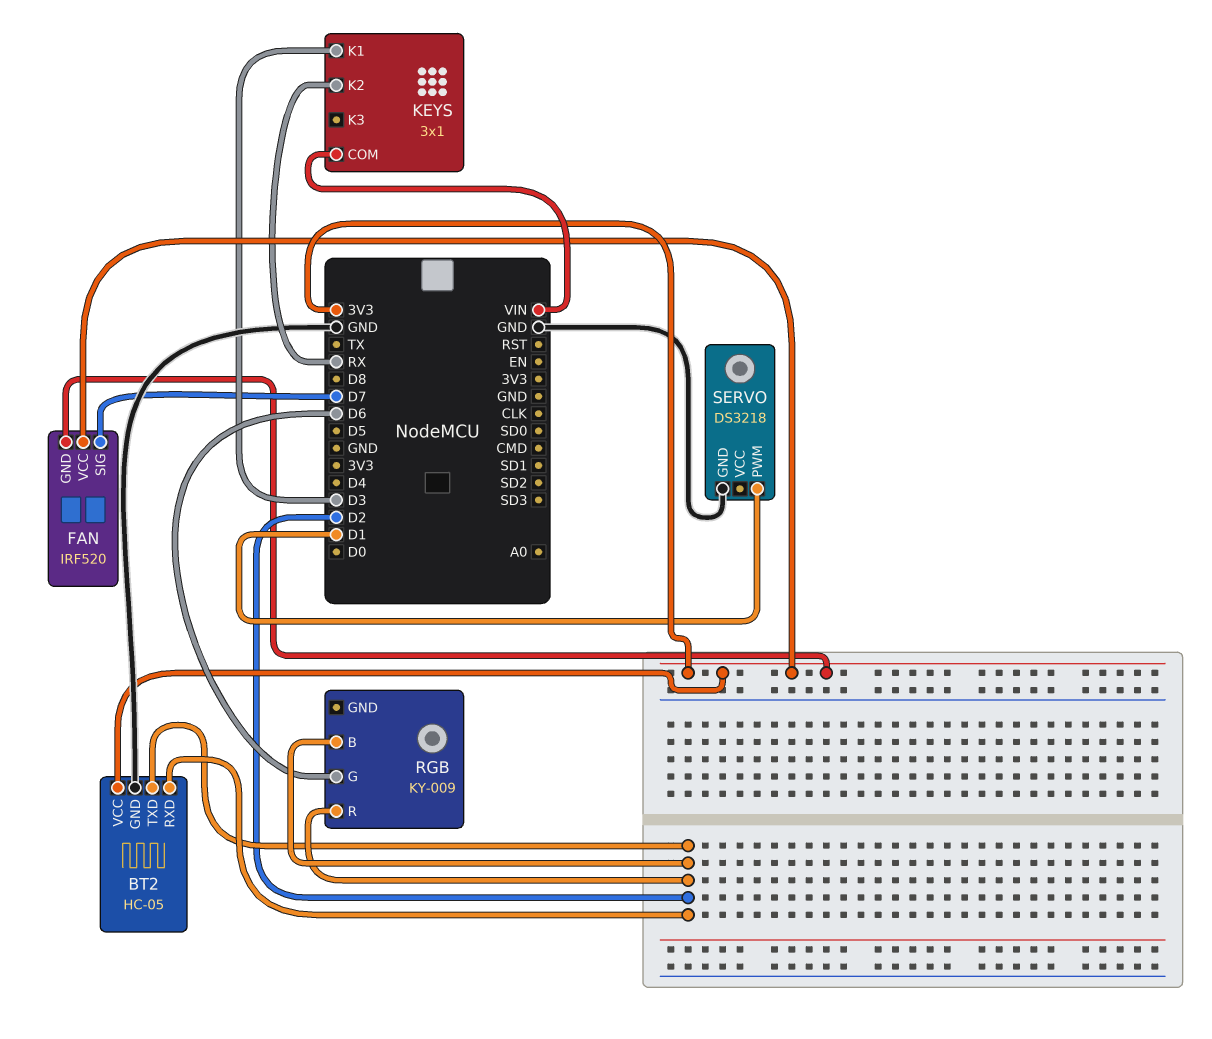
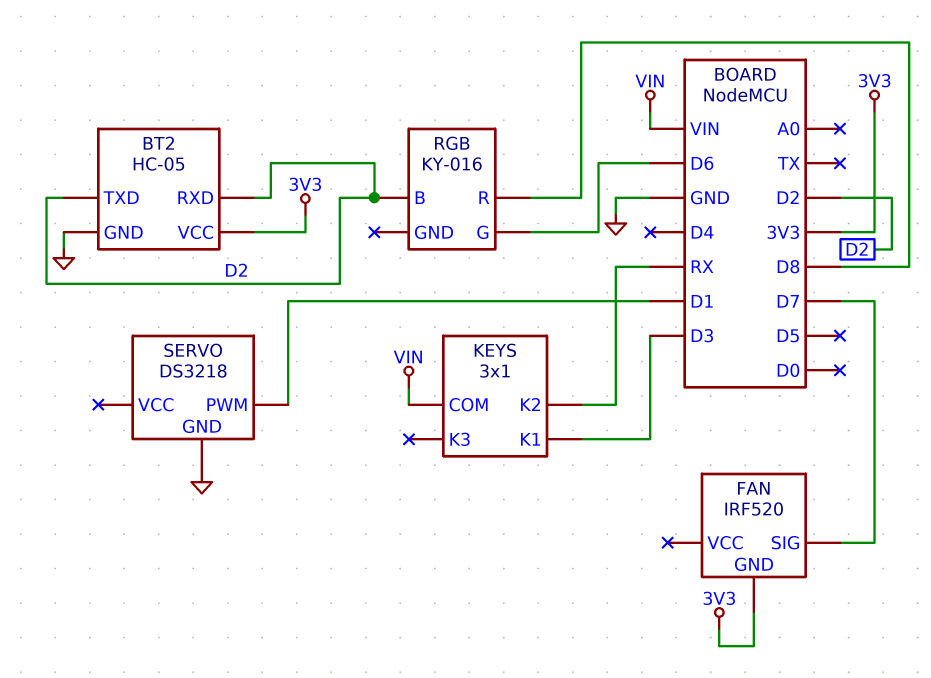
FAN pin VCC: 3V3 -> none
RGB: KY-009 -> KY-016
RGB pin R: D2 -> D8

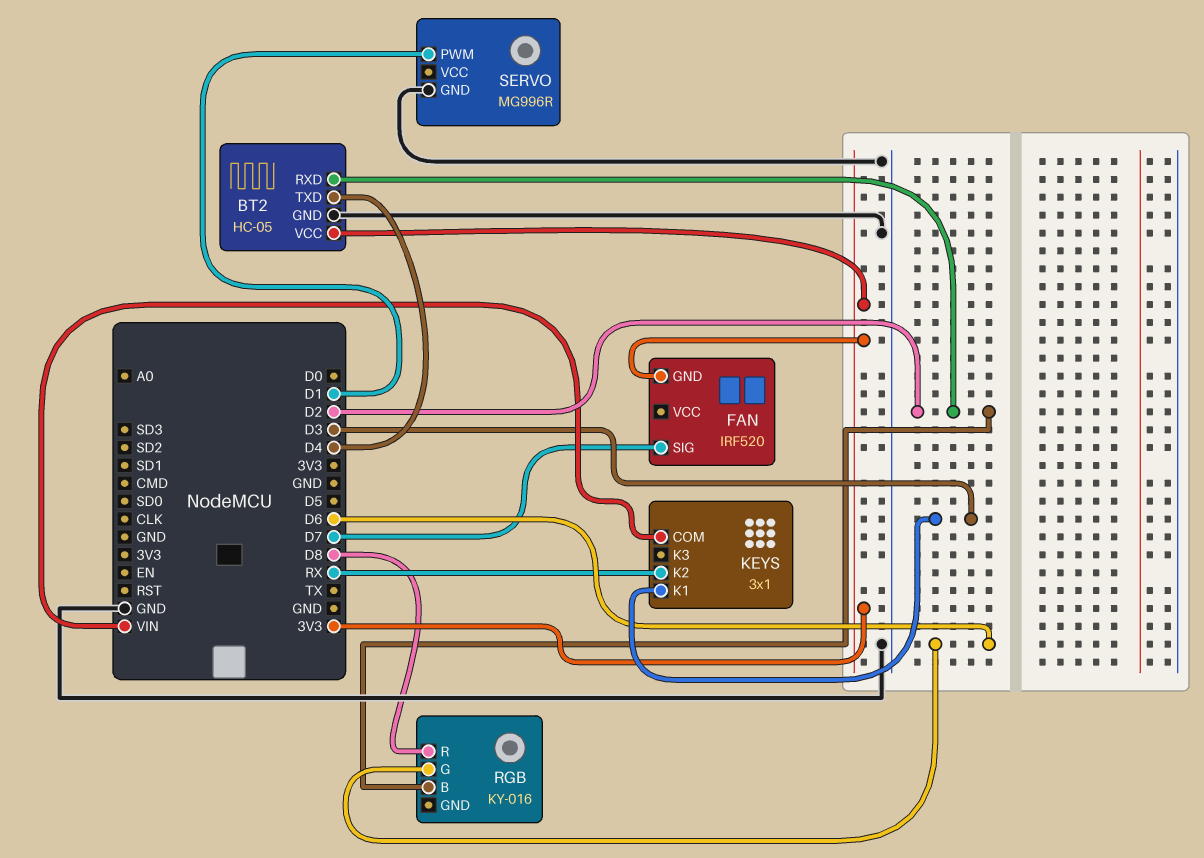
BT2 pin TXD: D2 -> D4
SERVO: DS3218 -> MG996R

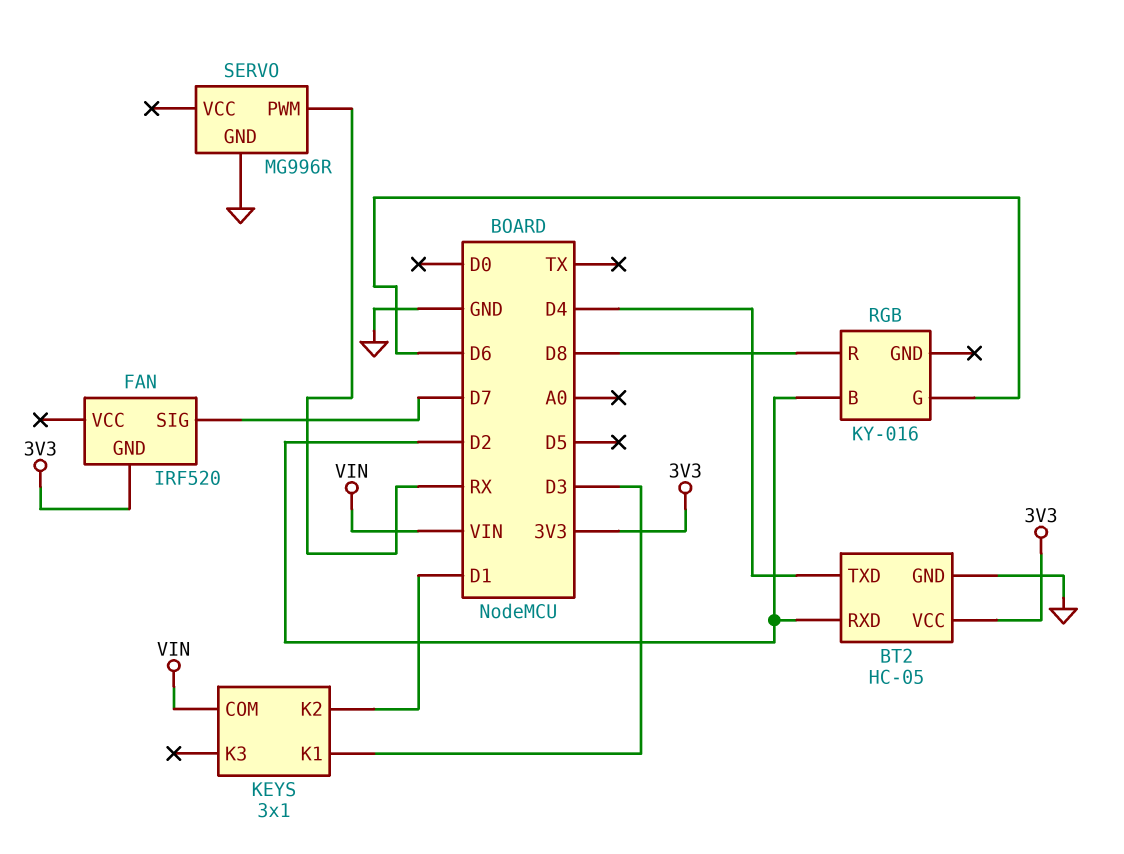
KEYS pin K2: RX -> D1
SERVO pin PWM: D1 -> RX

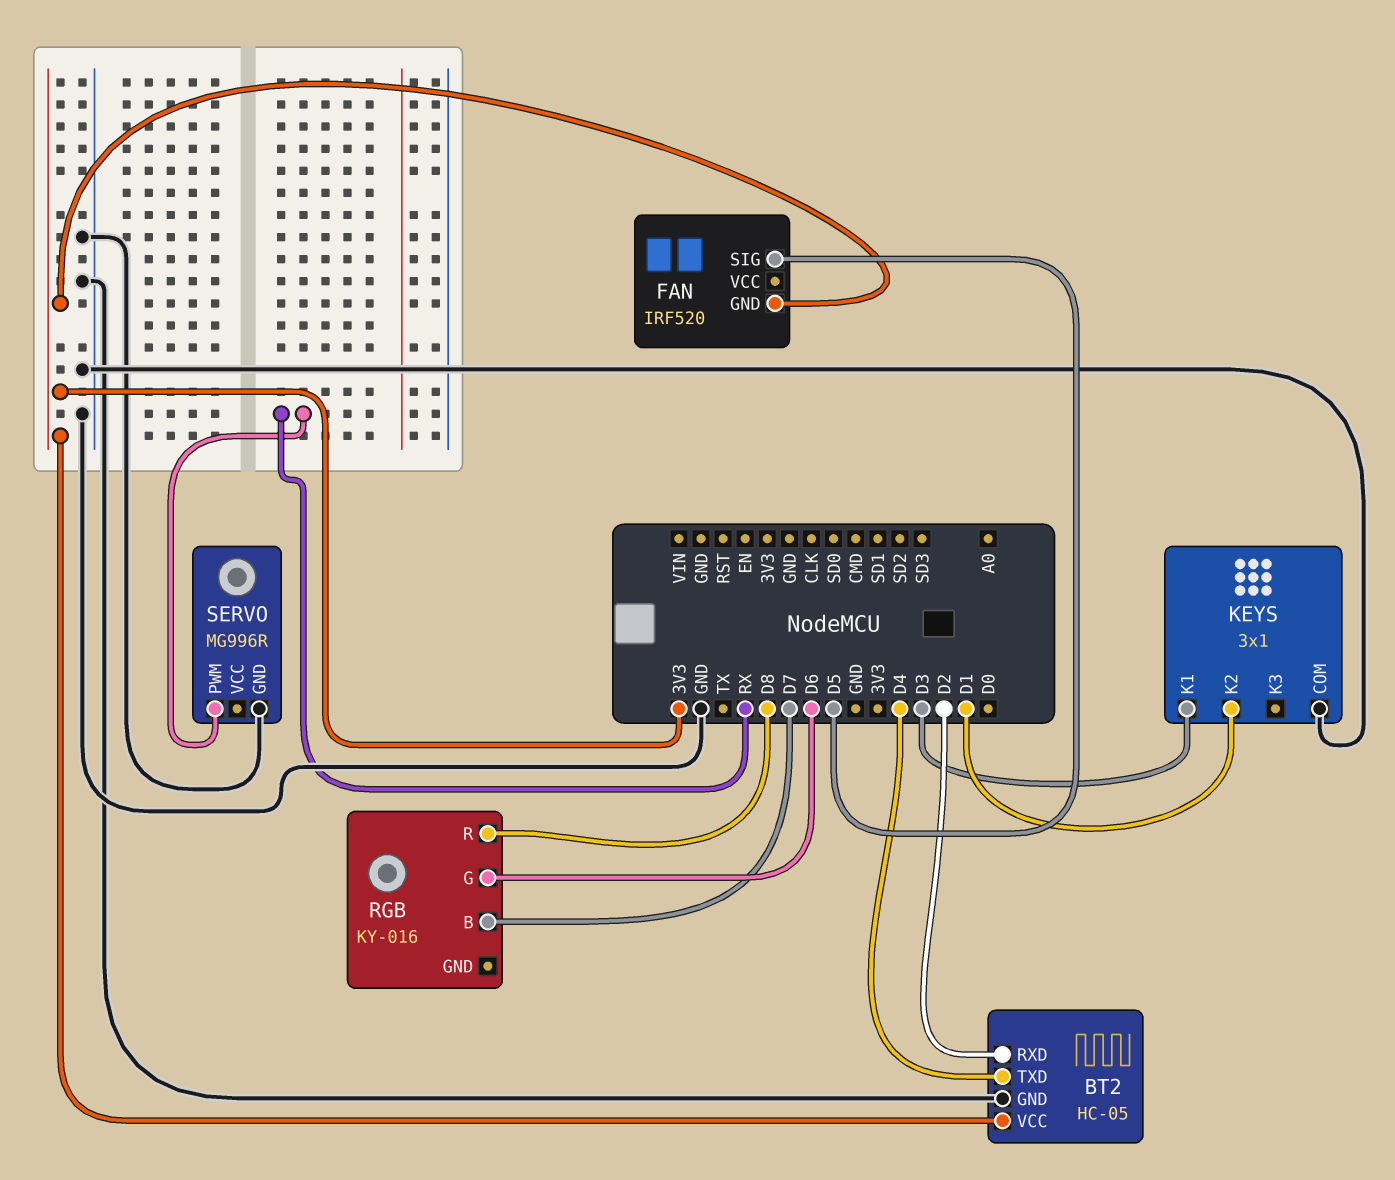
FAN pin SIG: D7 -> D5
KEYS pin COM: VIN -> GND
RGB pin B: D2 -> D7

